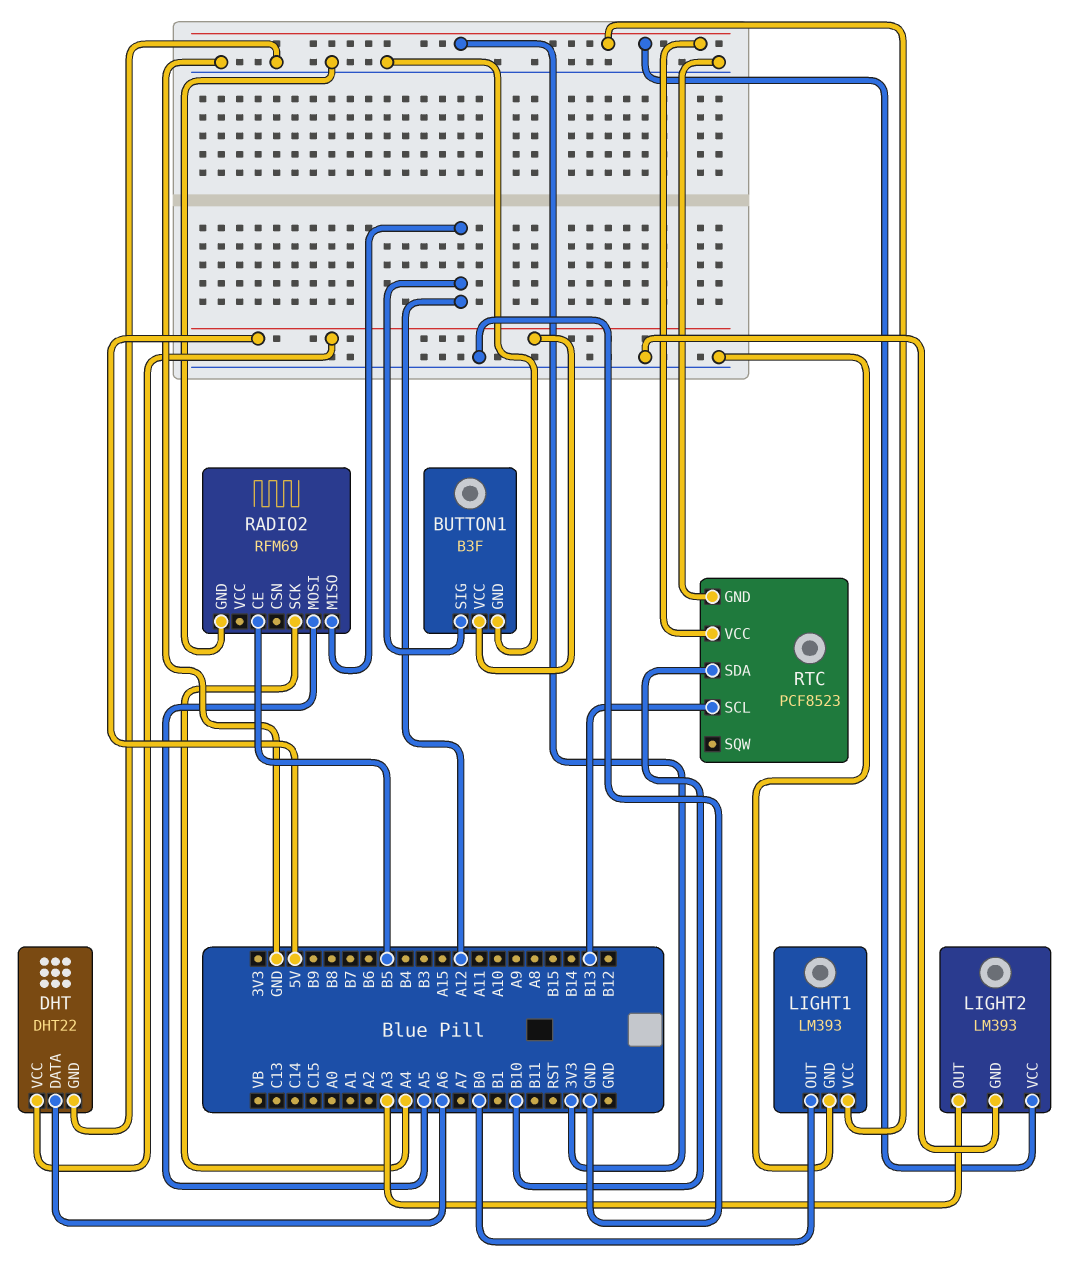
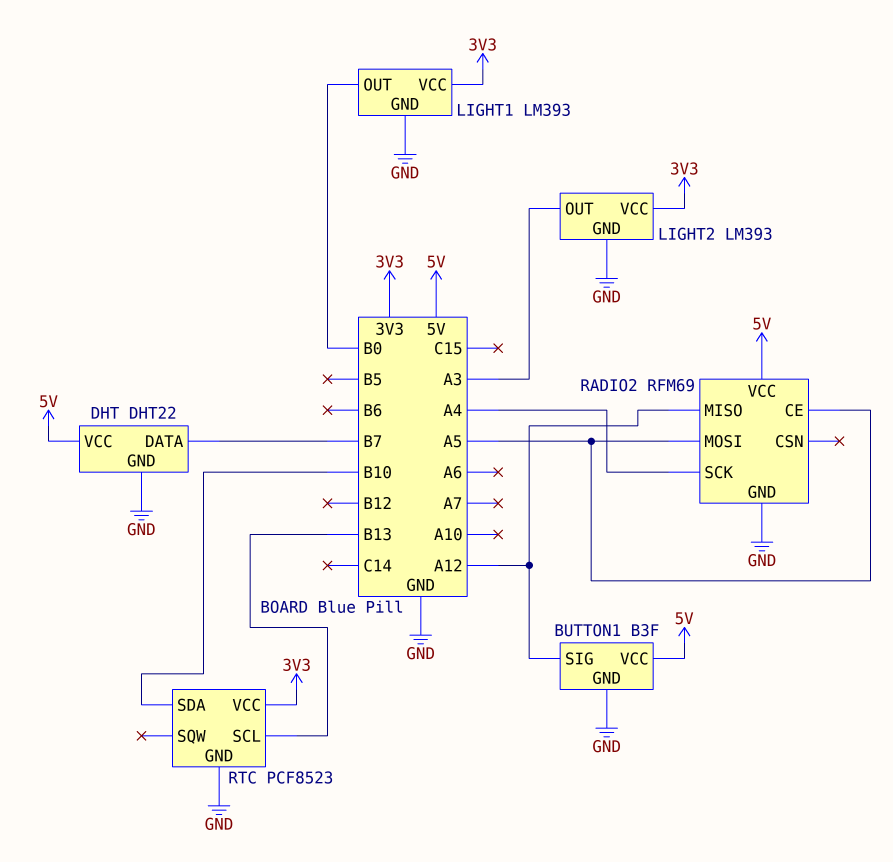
DHT pin DATA: A6 -> B7
RADIO2 pin CE: B5 -> A5
RADIO2 pin VCC: none -> 5V

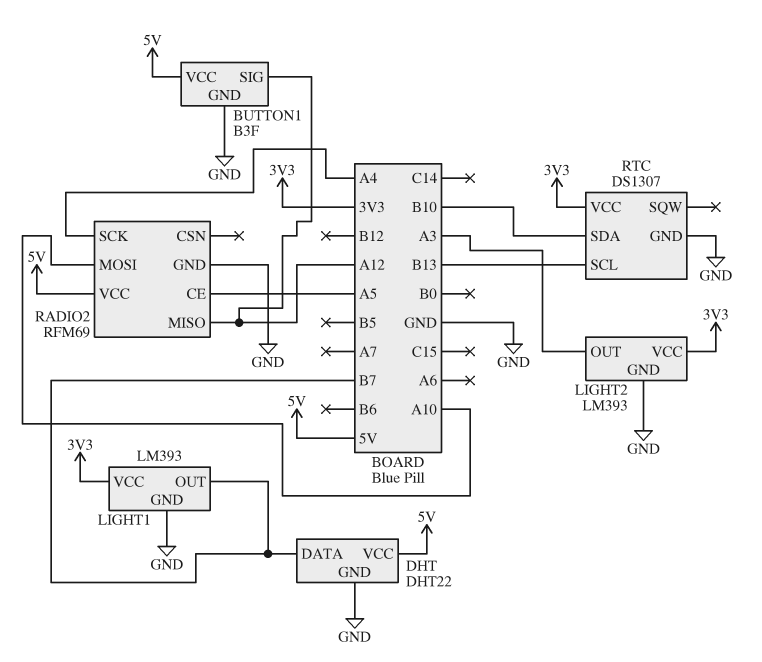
LIGHT1 pin OUT: B0 -> B7
RADIO2 pin MOSI: A5 -> A10
RTC: PCF8523 -> DS1307

